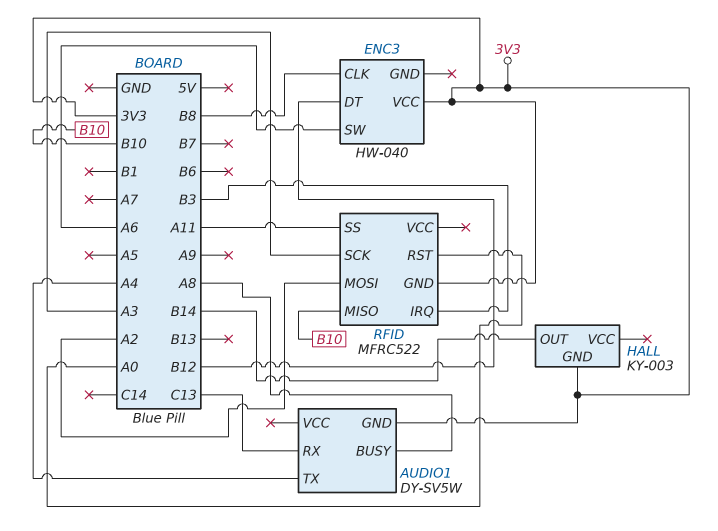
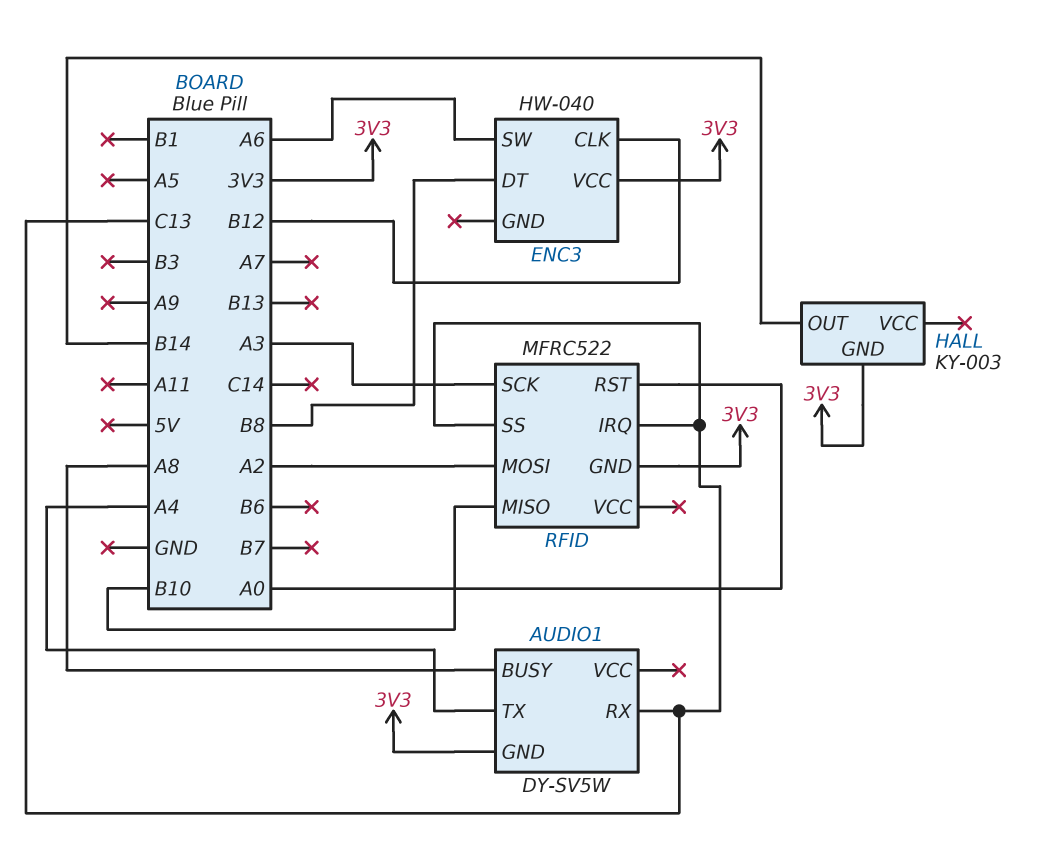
ENC3 pin CLK: B8 -> B12
ENC3 pin DT: B12 -> B8
RFID pin IRQ: B3 -> C13
RFID pin SS: A11 -> C13

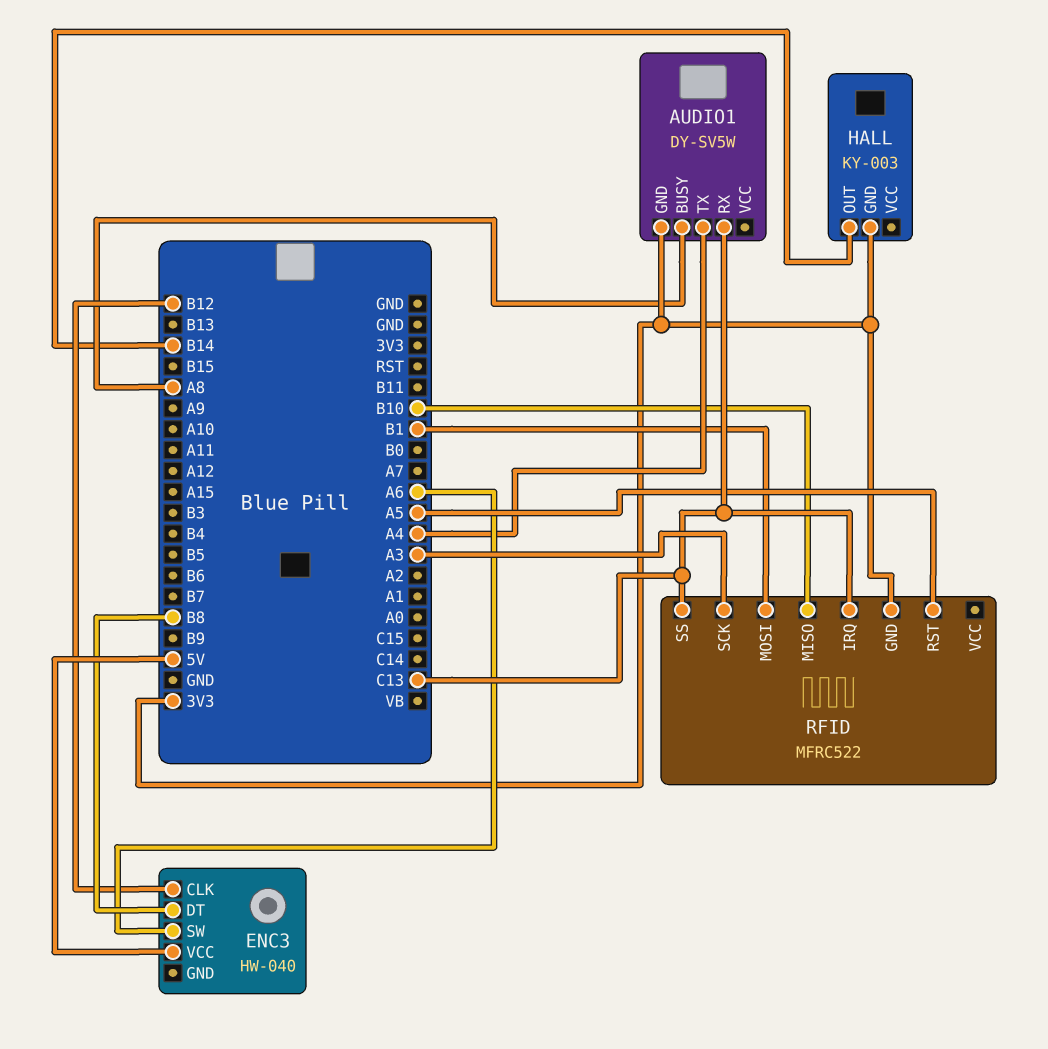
ENC3 pin VCC: 3V3 -> 5V
RFID pin MOSI: A2 -> B1
RFID pin RST: A0 -> A5

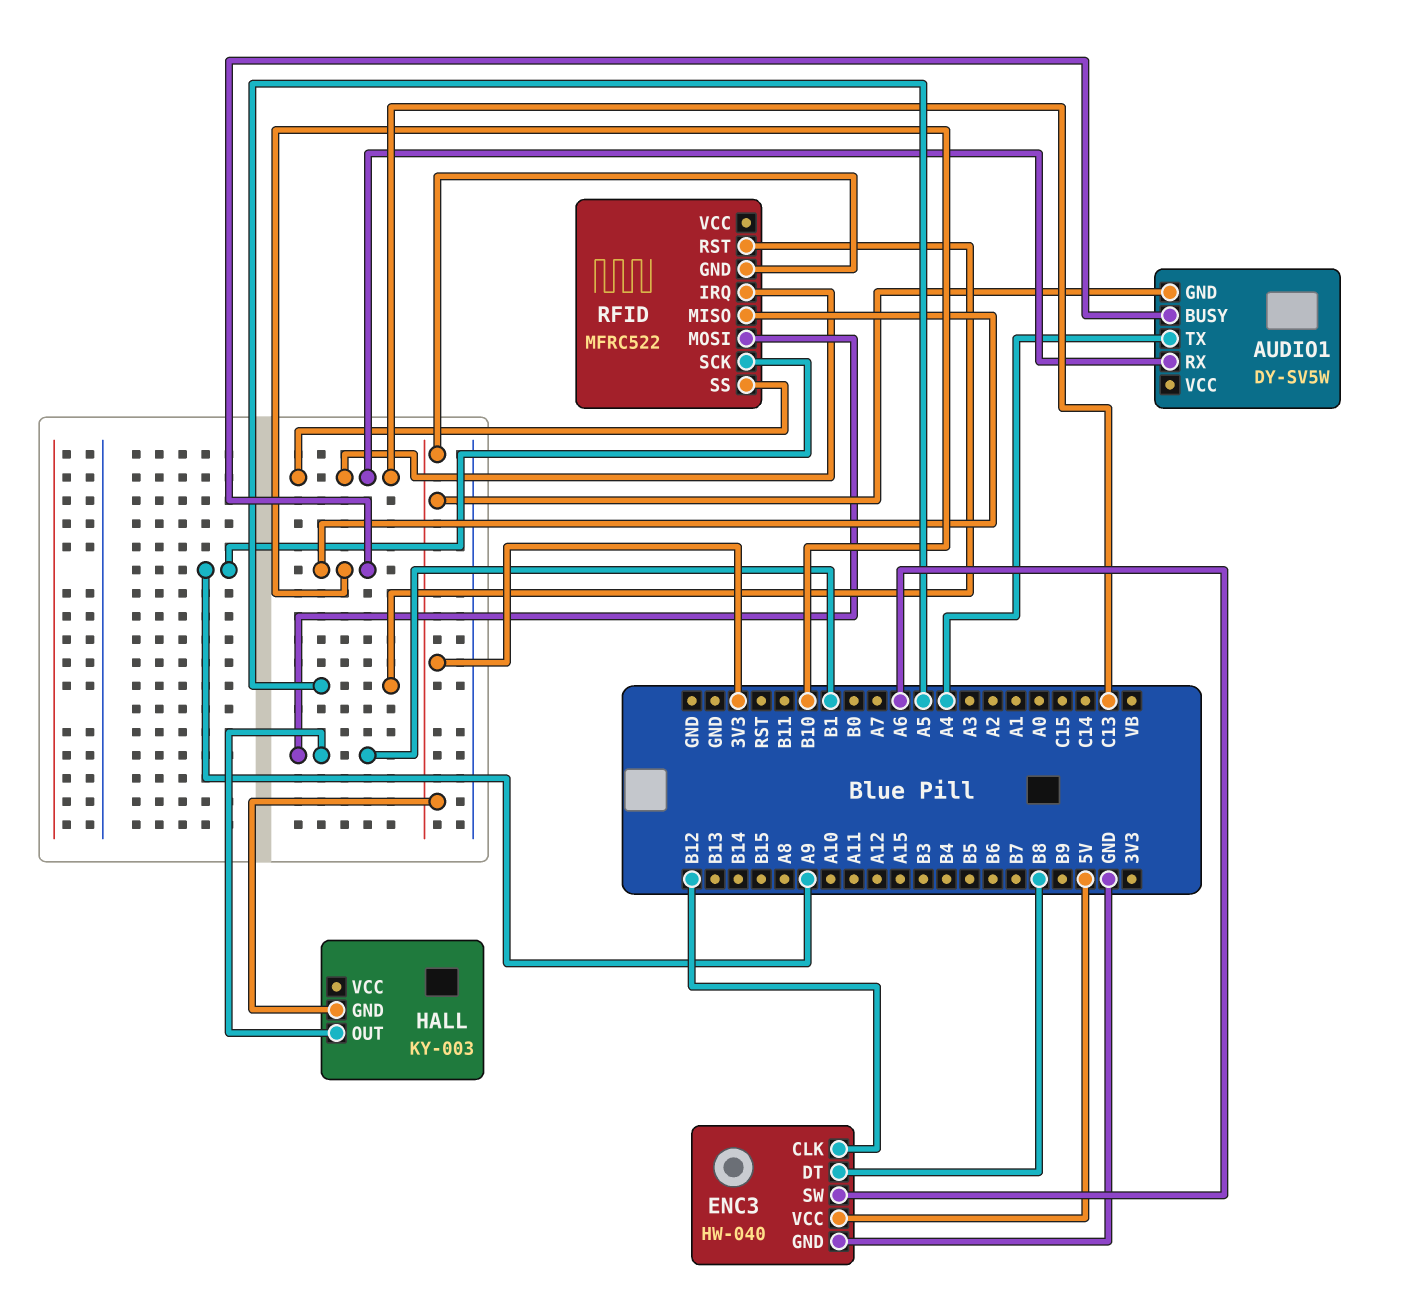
AUDIO1 pin BUSY: A8 -> B10
ENC3 pin GND: none -> GND
HALL pin OUT: B14 -> B1
RFID pin SCK: A3 -> A9

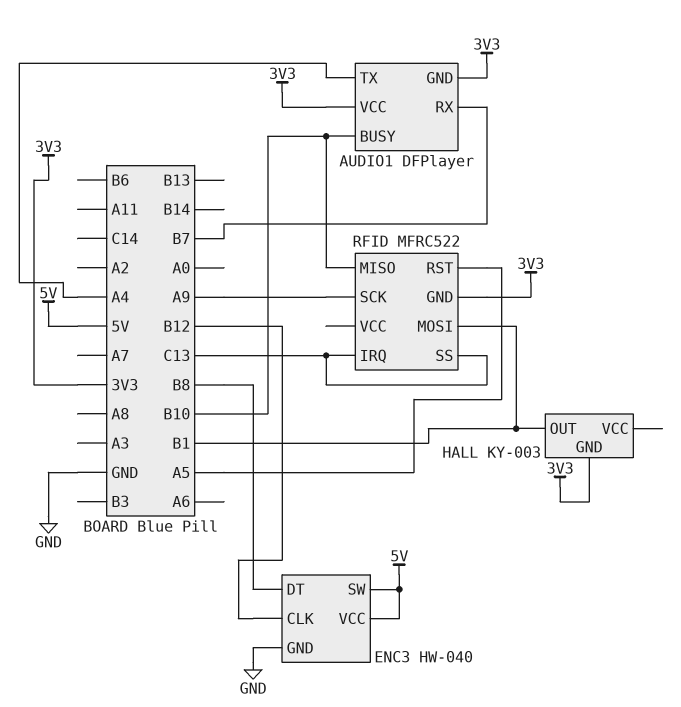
AUDIO1: DY-SV5W -> DFPlayer
AUDIO1 pin RX: C13 -> B7
AUDIO1 pin VCC: none -> 3V3
ENC3 pin SW: A6 -> 5V

